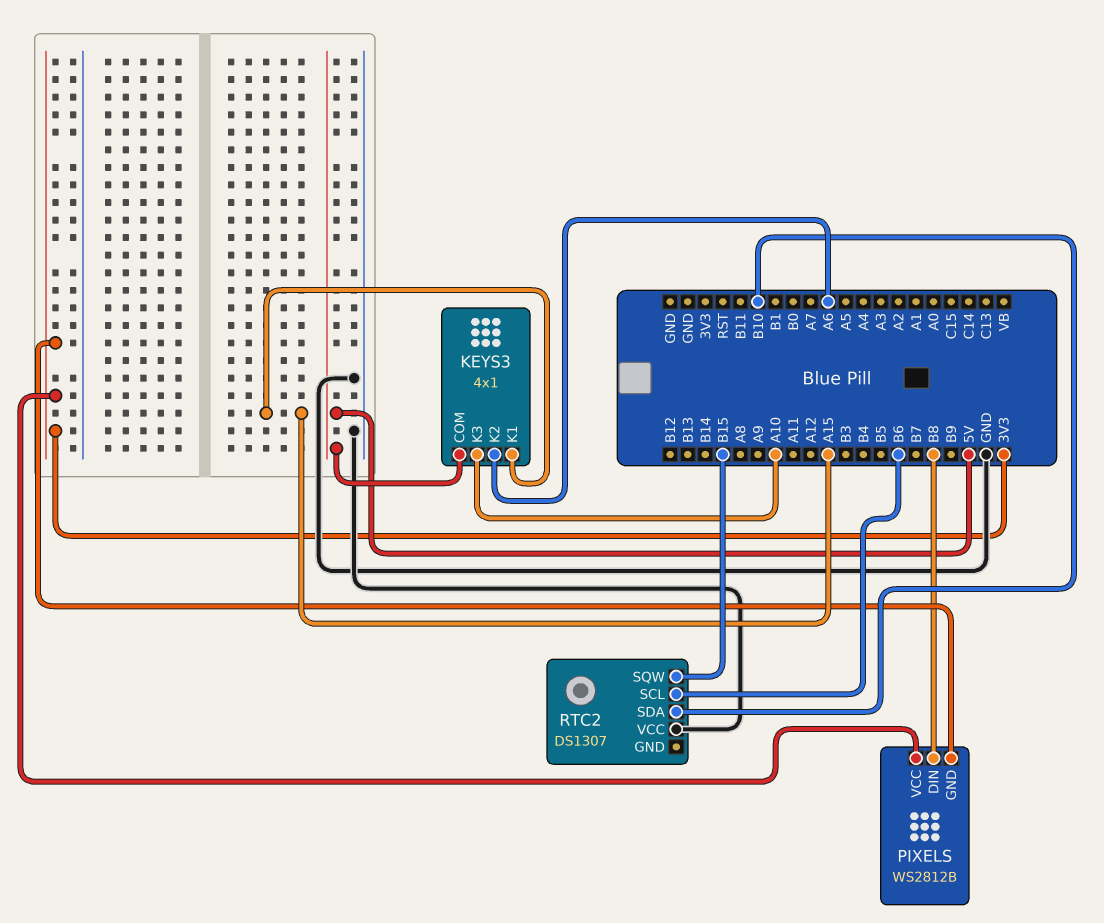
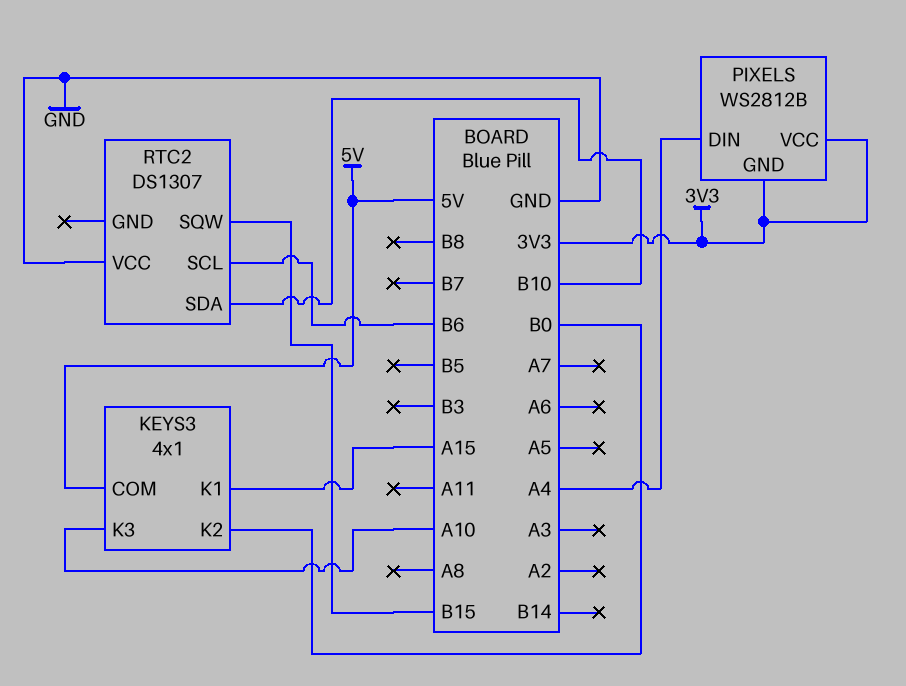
KEYS3 pin K2: A6 -> B0
PIXELS pin DIN: B8 -> A4

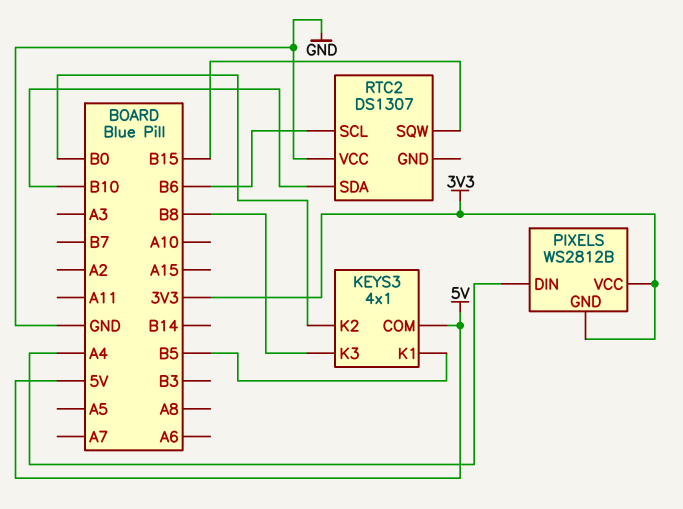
KEYS3 pin K1: A15 -> B5
KEYS3 pin K3: A10 -> B8

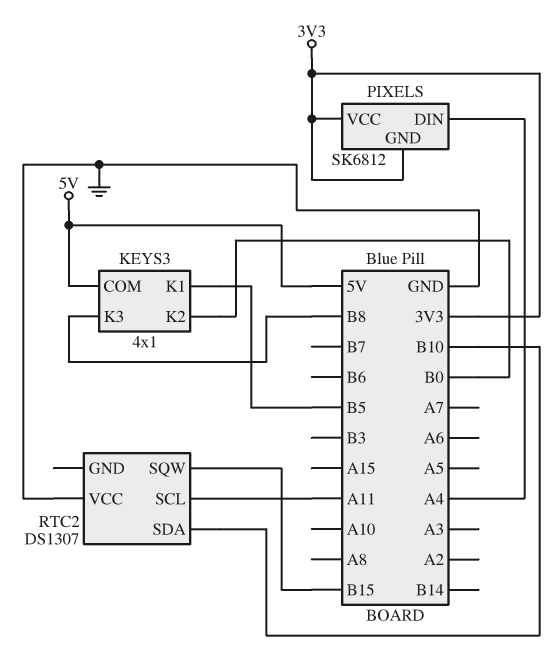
PIXELS: WS2812B -> SK6812
RTC2 pin SCL: B6 -> A11

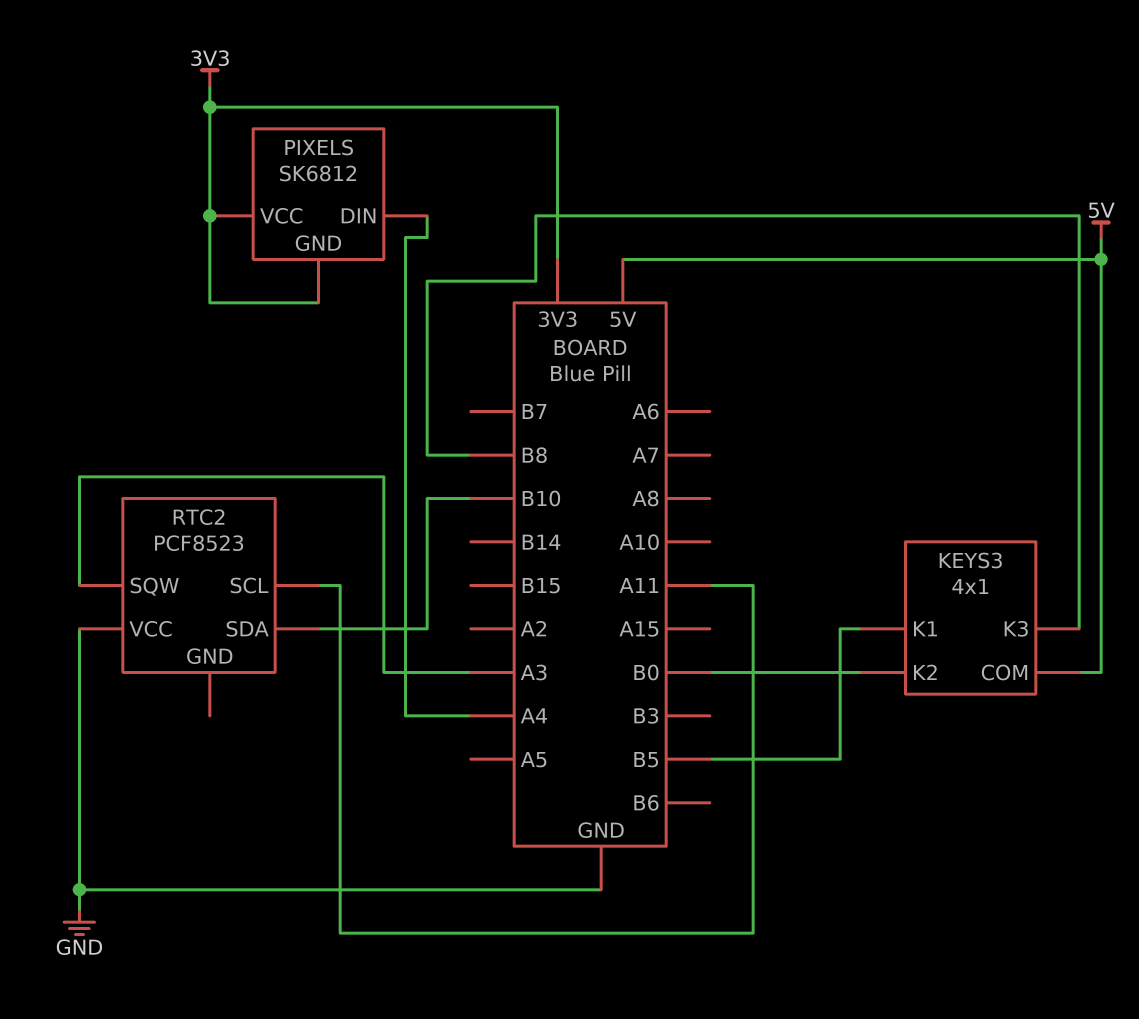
RTC2: DS1307 -> PCF8523
RTC2 pin SQW: B15 -> A3

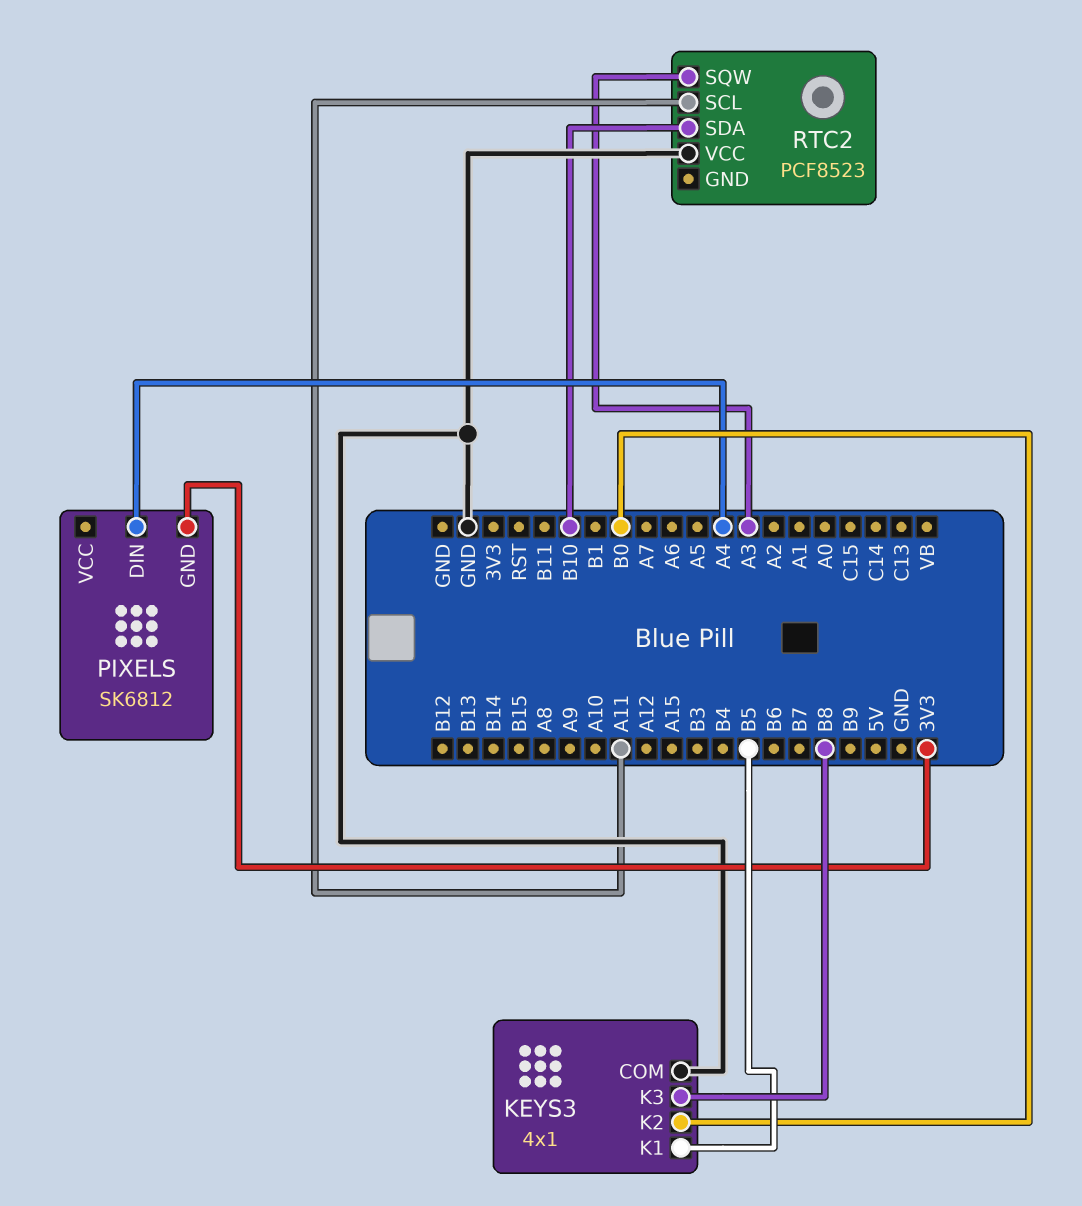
KEYS3 pin COM: 5V -> GND
PIXELS pin VCC: 3V3 -> none

